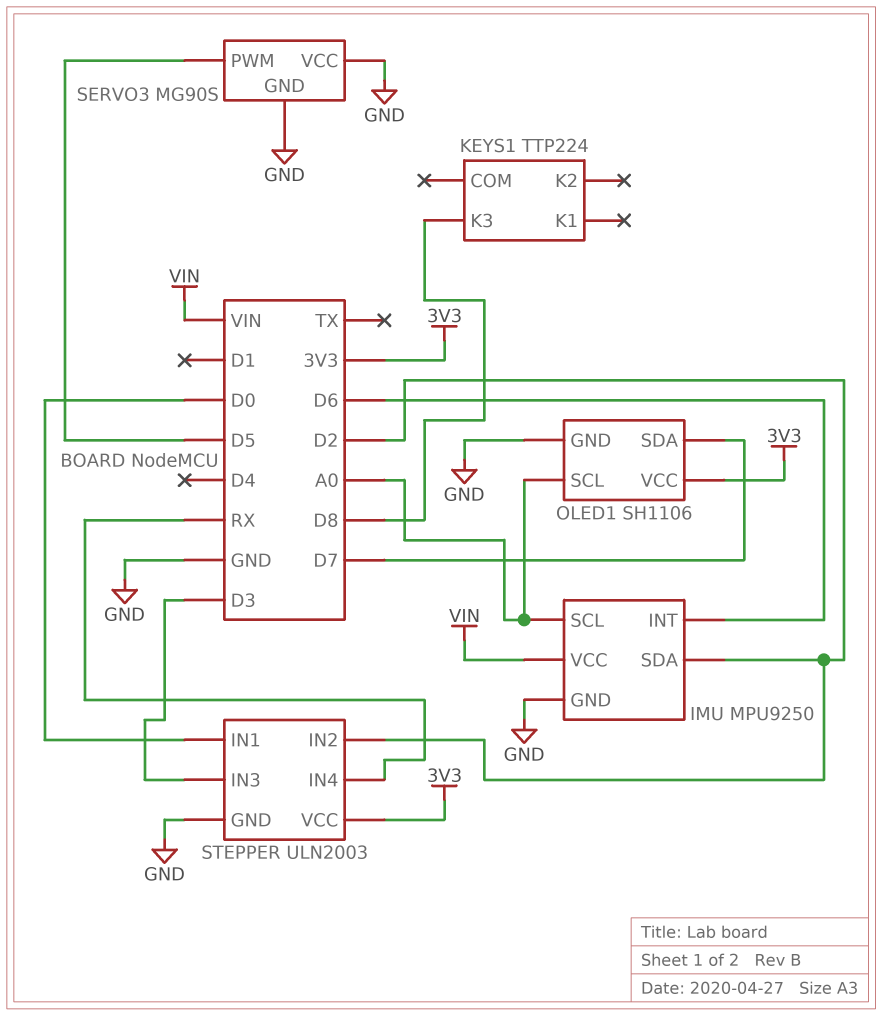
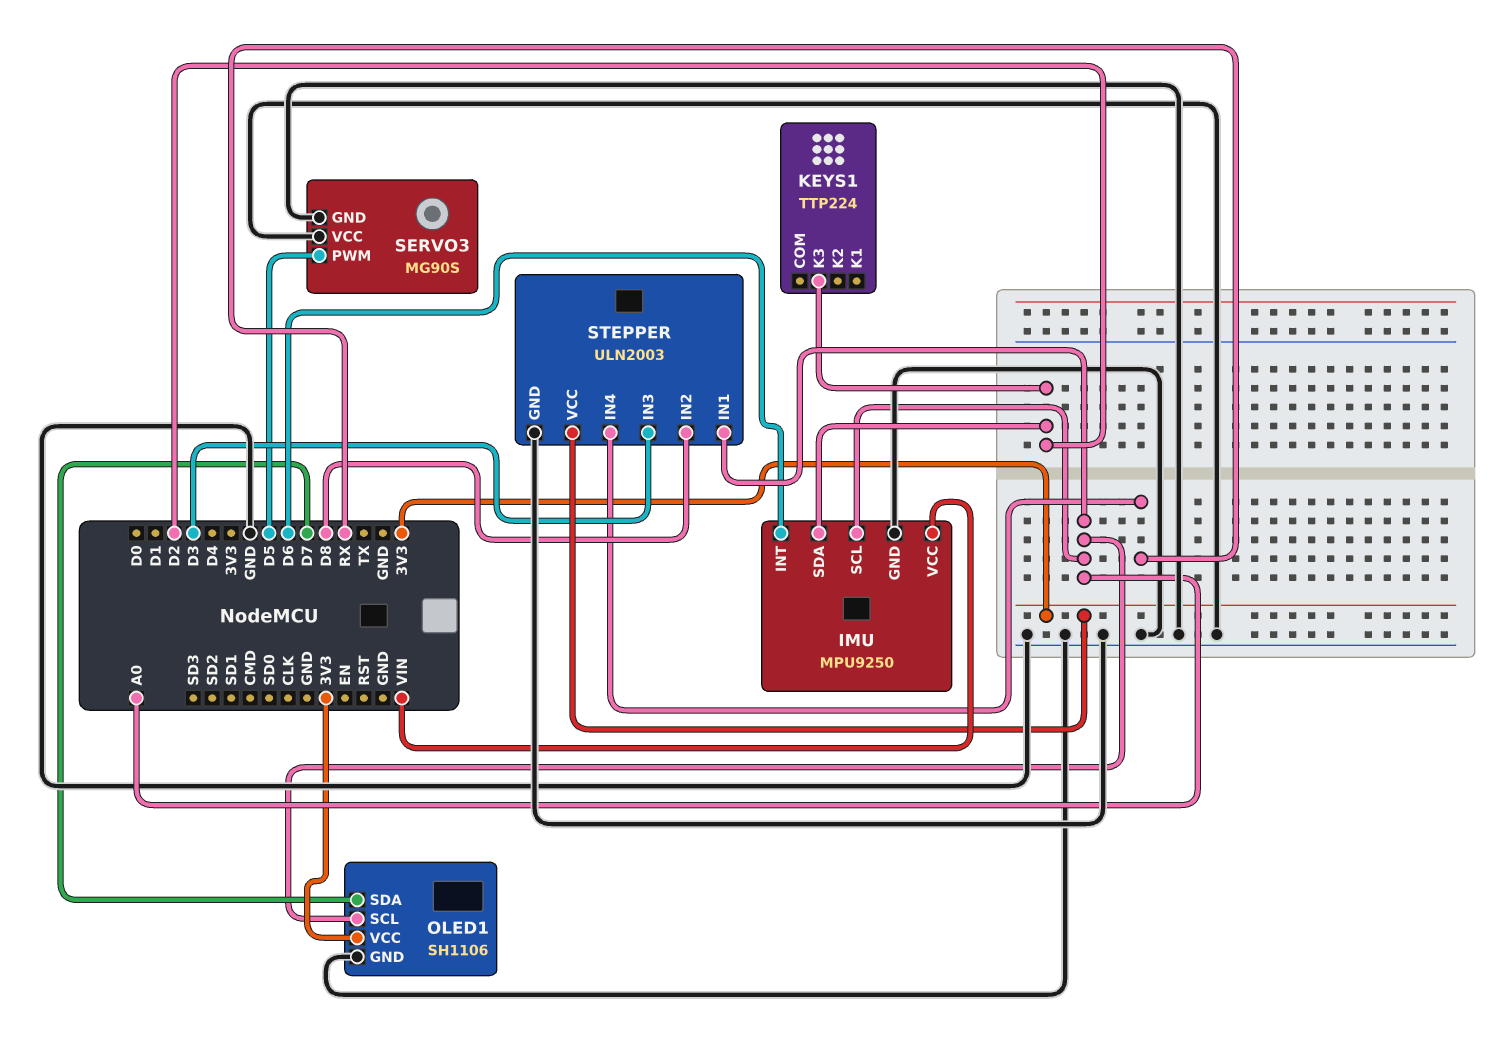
KEYS1 pin K3: D8 -> D2
STEPPER pin IN1: D0 -> A0
STEPPER pin IN2: D2 -> D8

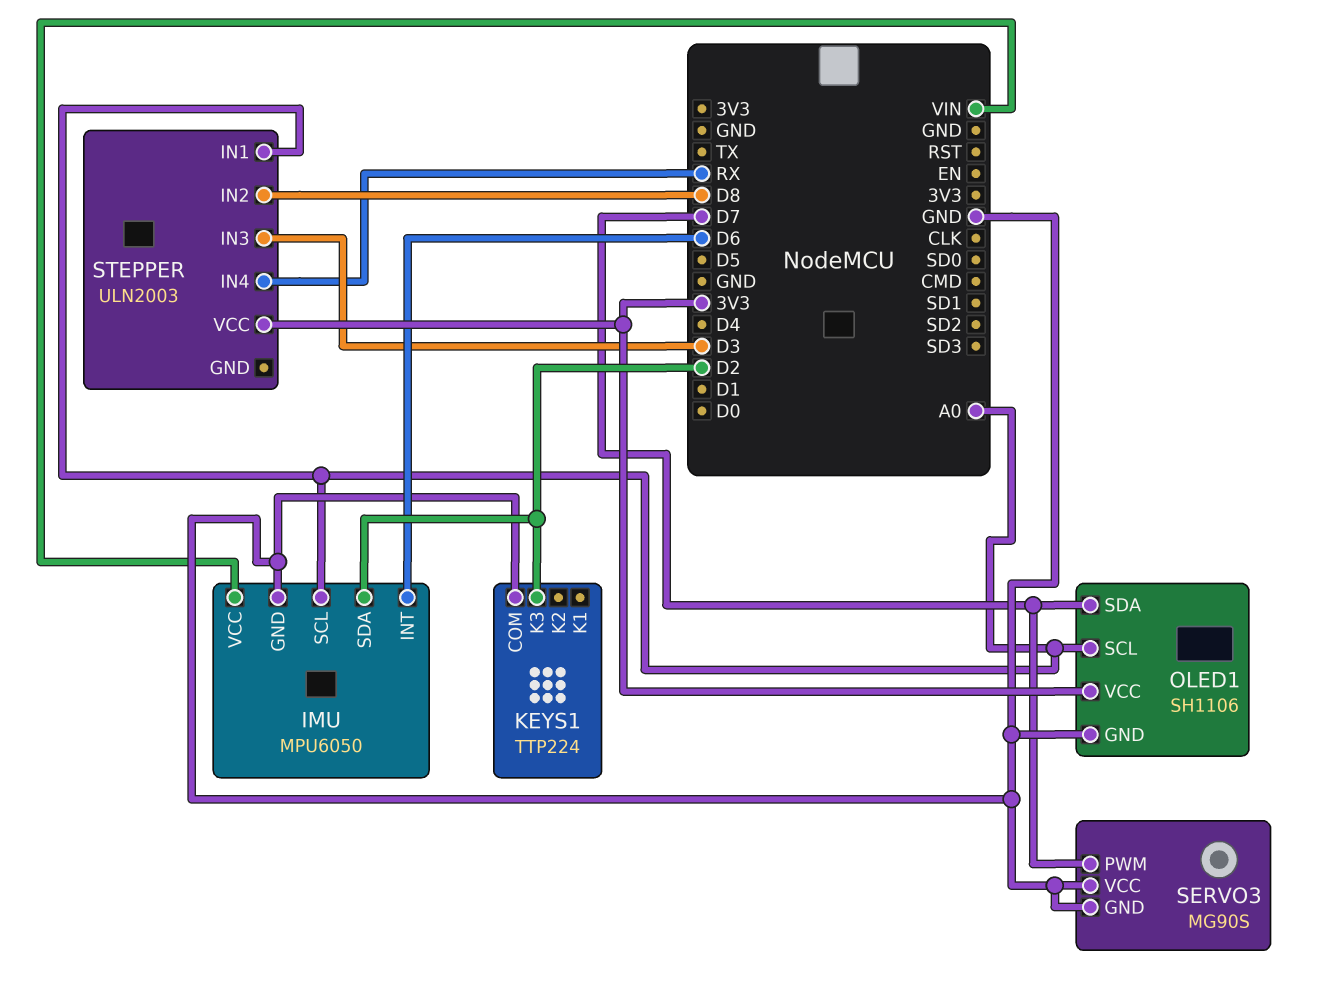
IMU: MPU9250 -> MPU6050
KEYS1 pin COM: none -> GND
SERVO3 pin PWM: D5 -> D7
STEPPER pin GND: GND -> none

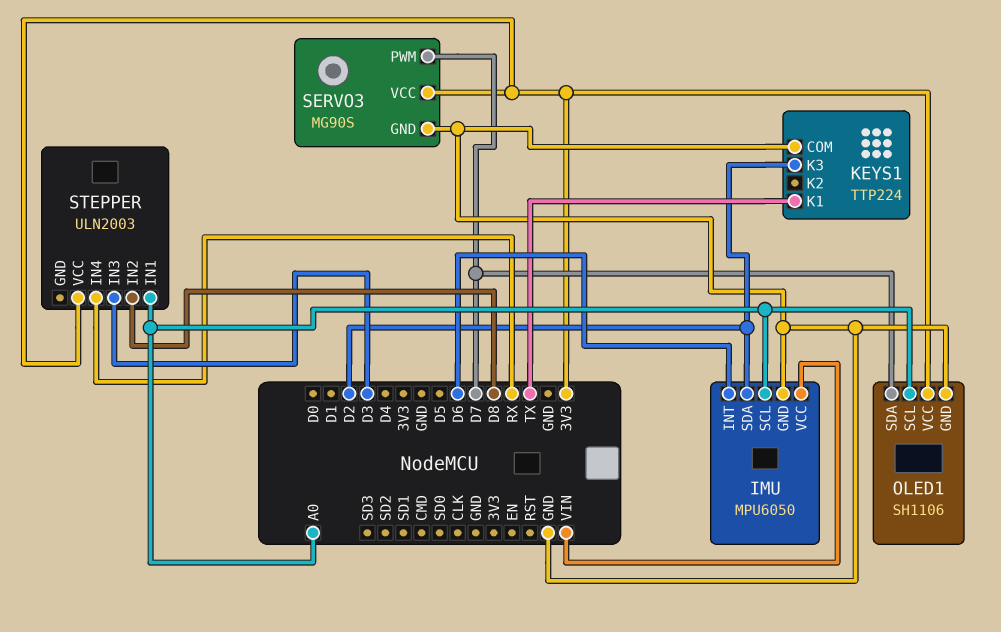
KEYS1 pin K1: none -> TX
SERVO3 pin VCC: GND -> 3V3

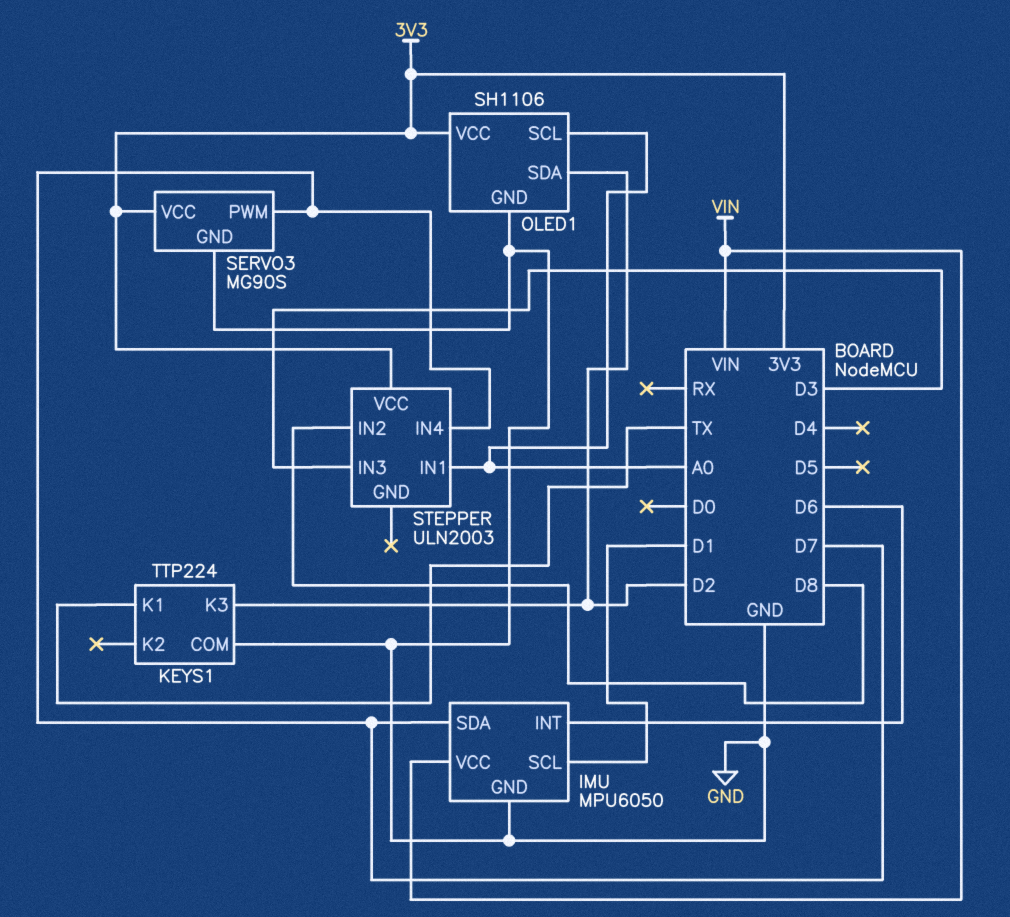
IMU pin SCL: A0 -> D1
IMU pin SDA: D2 -> D7
OLED1 pin SDA: D7 -> D2
STEPPER pin IN4: RX -> D7

